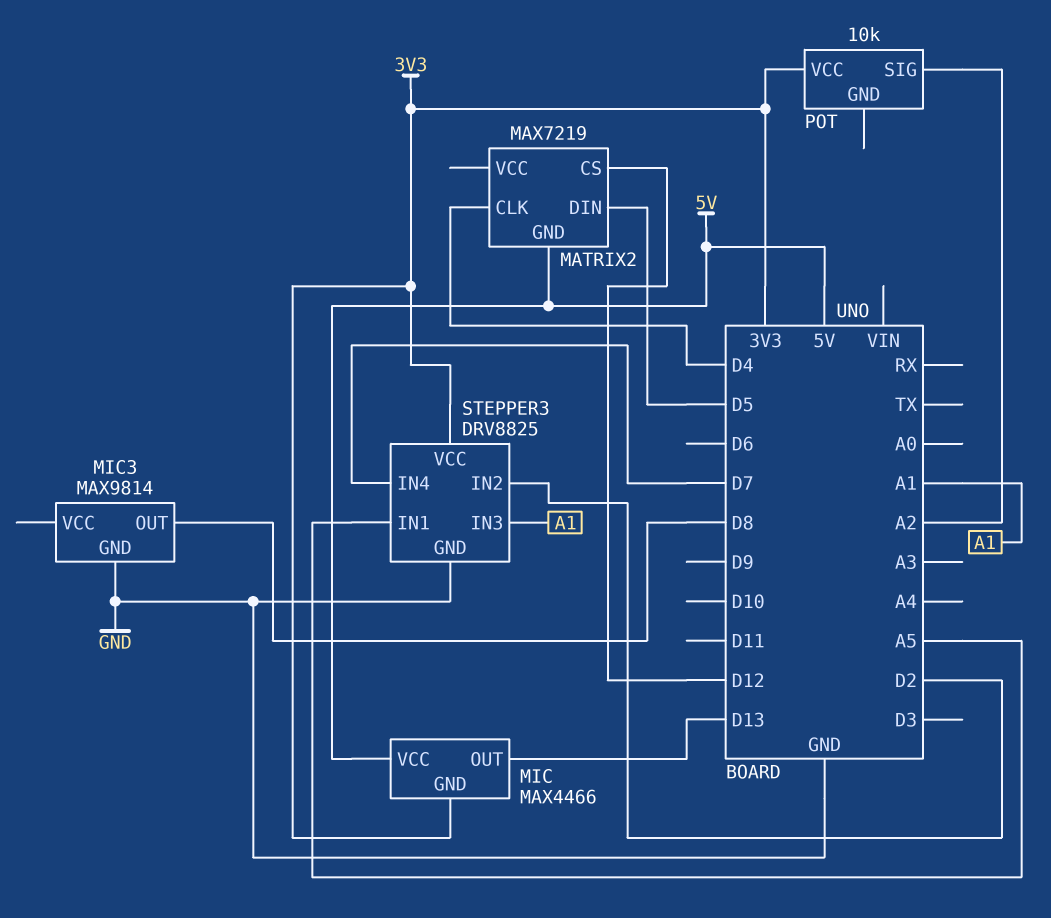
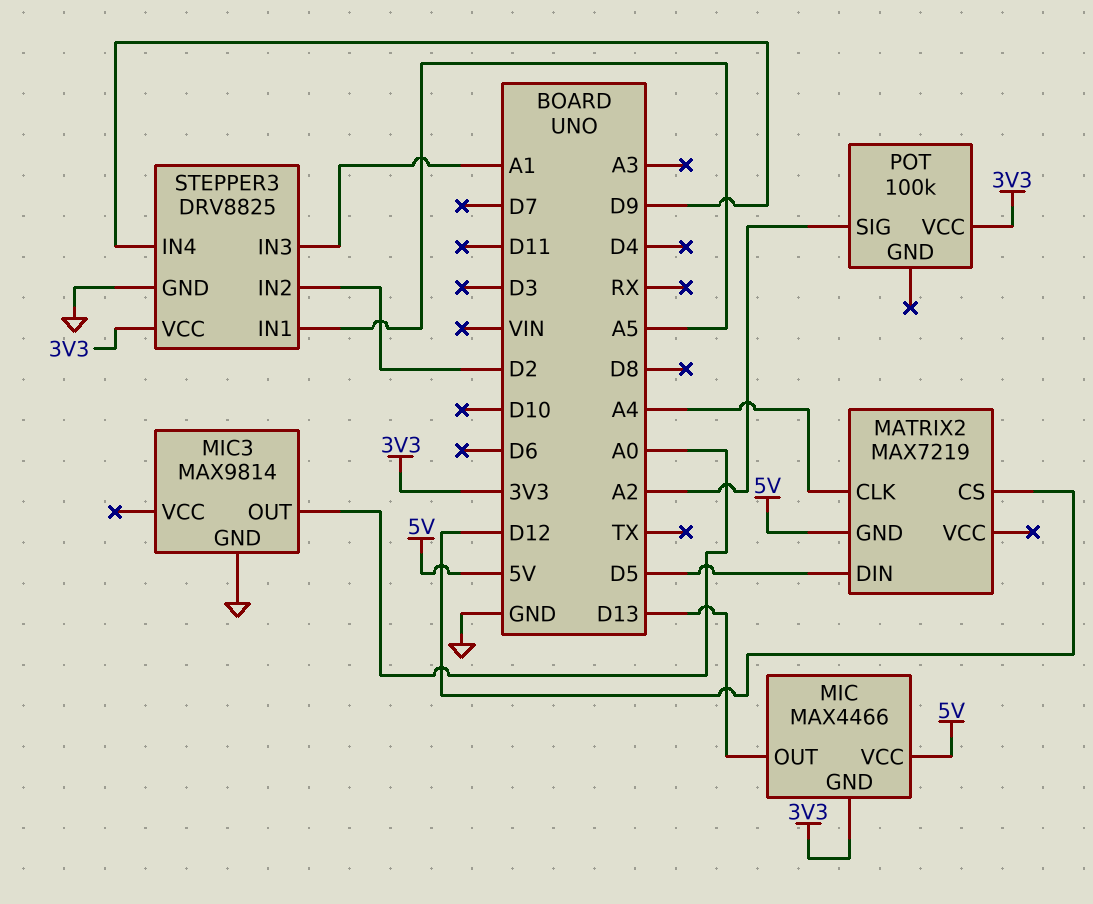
MATRIX2 pin CLK: D4 -> A4
MIC3 pin OUT: D8 -> A0
POT: 10k -> 100k
STEPPER3 pin IN4: D7 -> D9

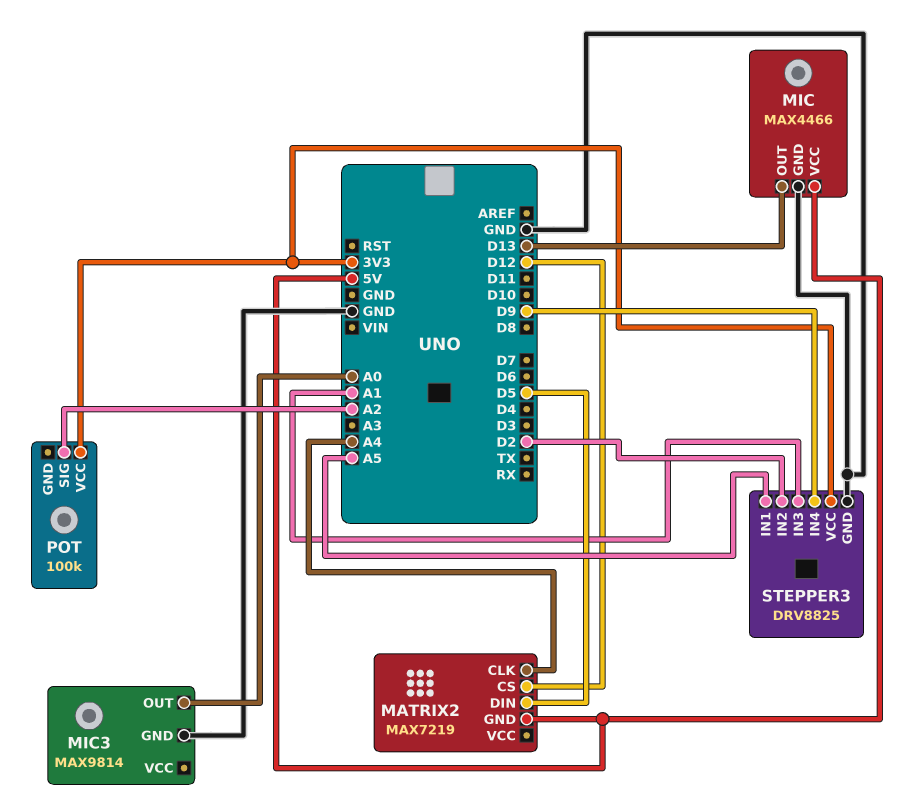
MIC pin GND: 3V3 -> GND

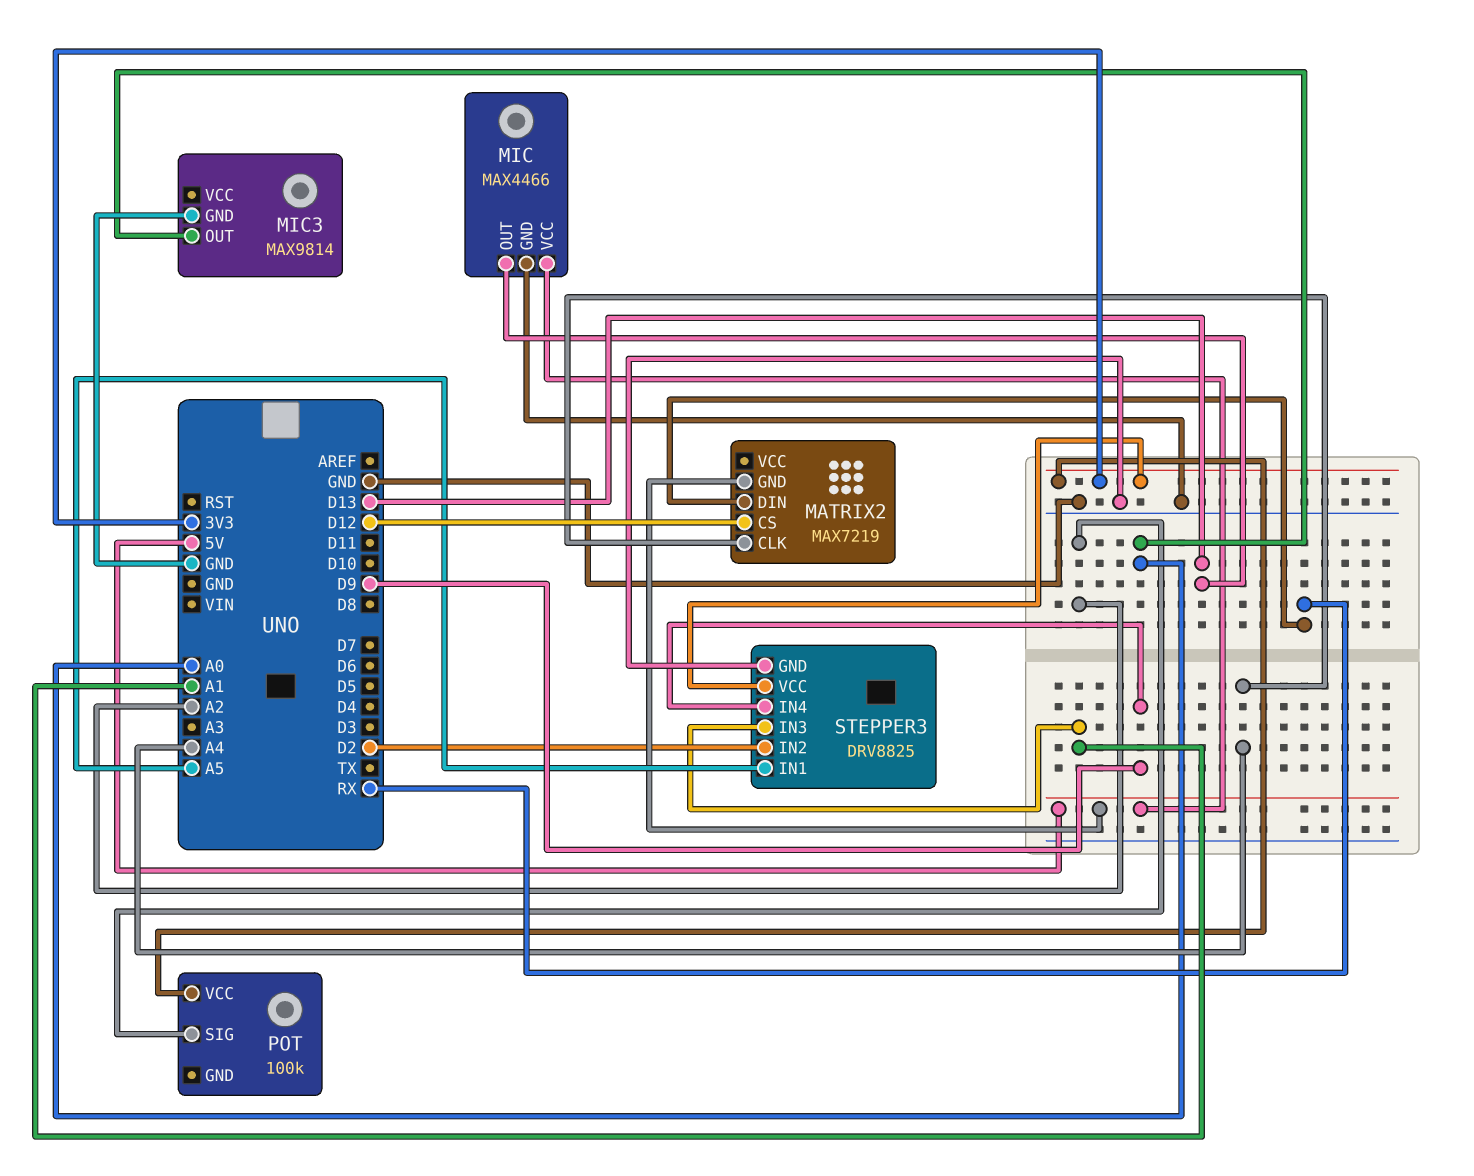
MATRIX2 pin DIN: D5 -> RX

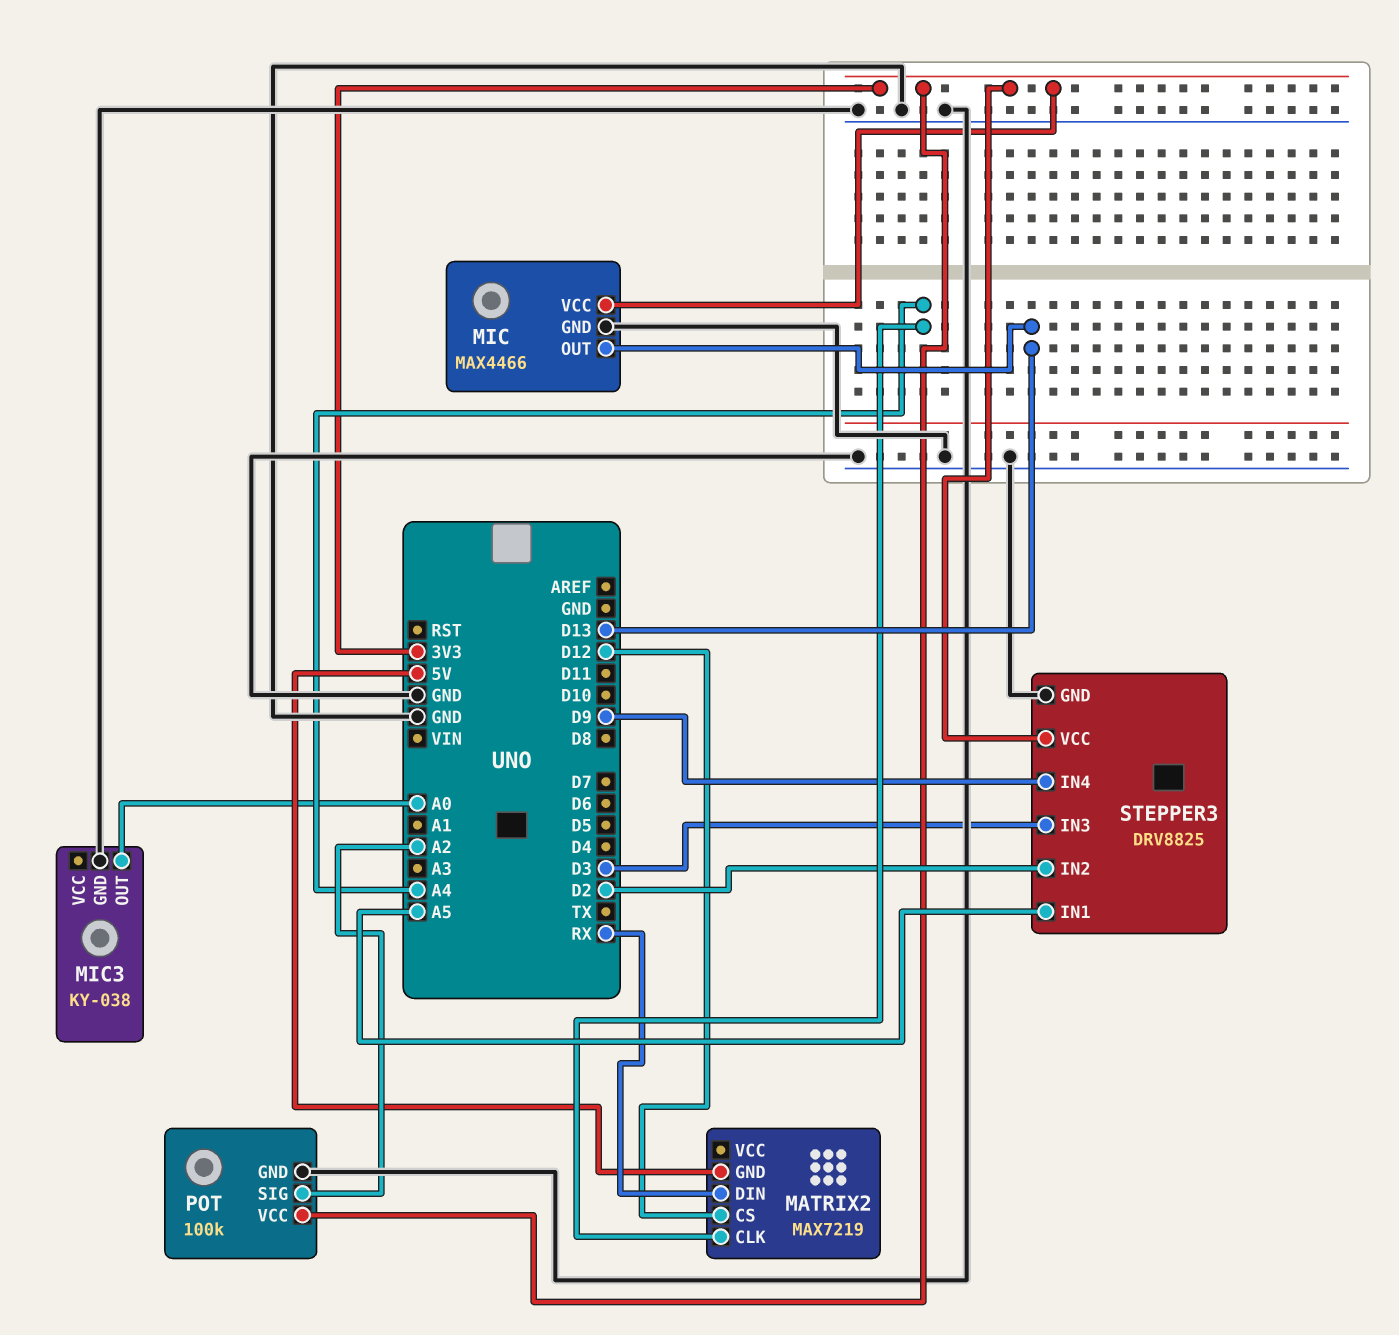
MIC pin VCC: 5V -> 3V3
MIC3: MAX9814 -> KY-038
POT pin GND: none -> GND
STEPPER3 pin IN3: A1 -> D3

